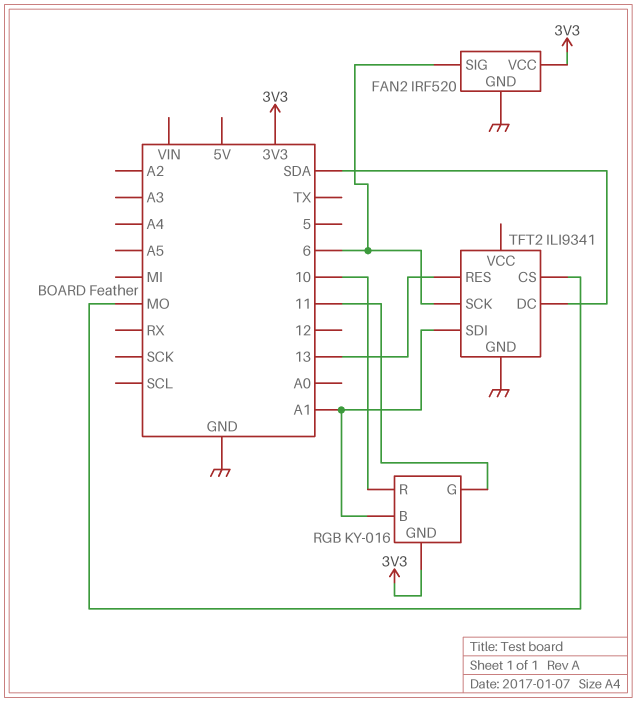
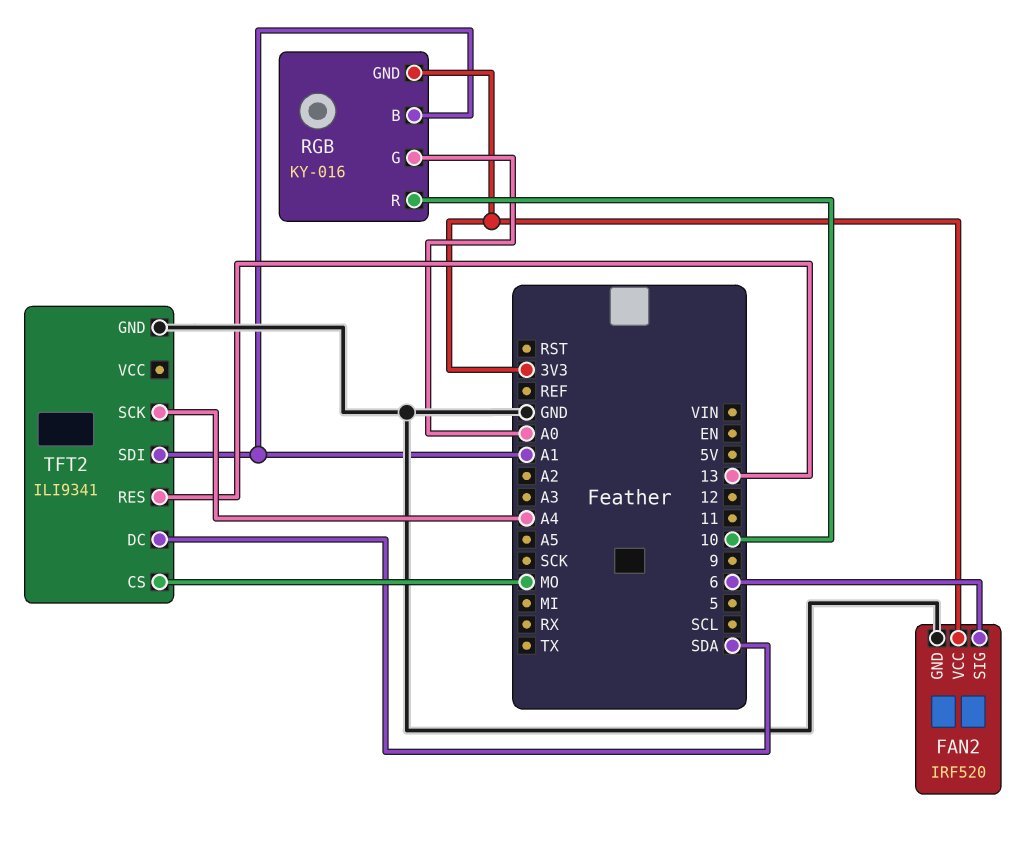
RGB pin G: 11 -> A0
TFT2 pin SCK: 6 -> A4

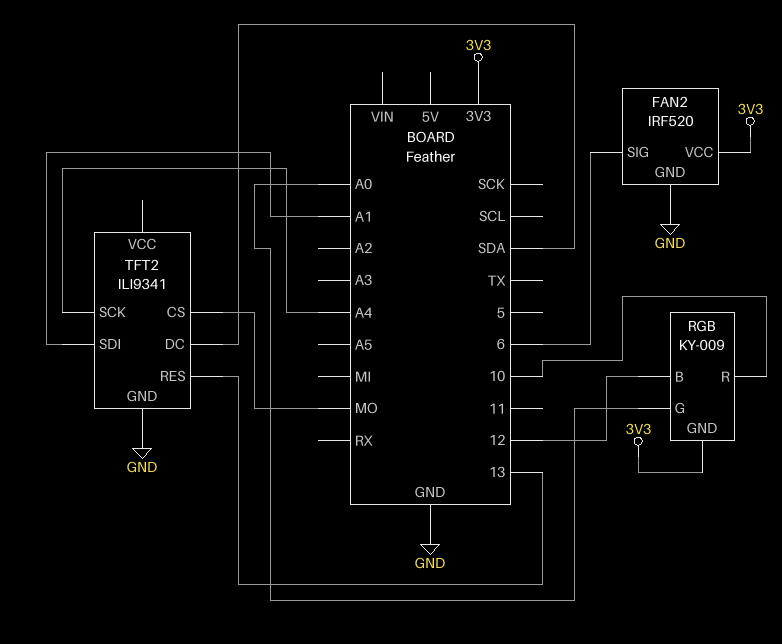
RGB: KY-016 -> KY-009
RGB pin B: A1 -> 12

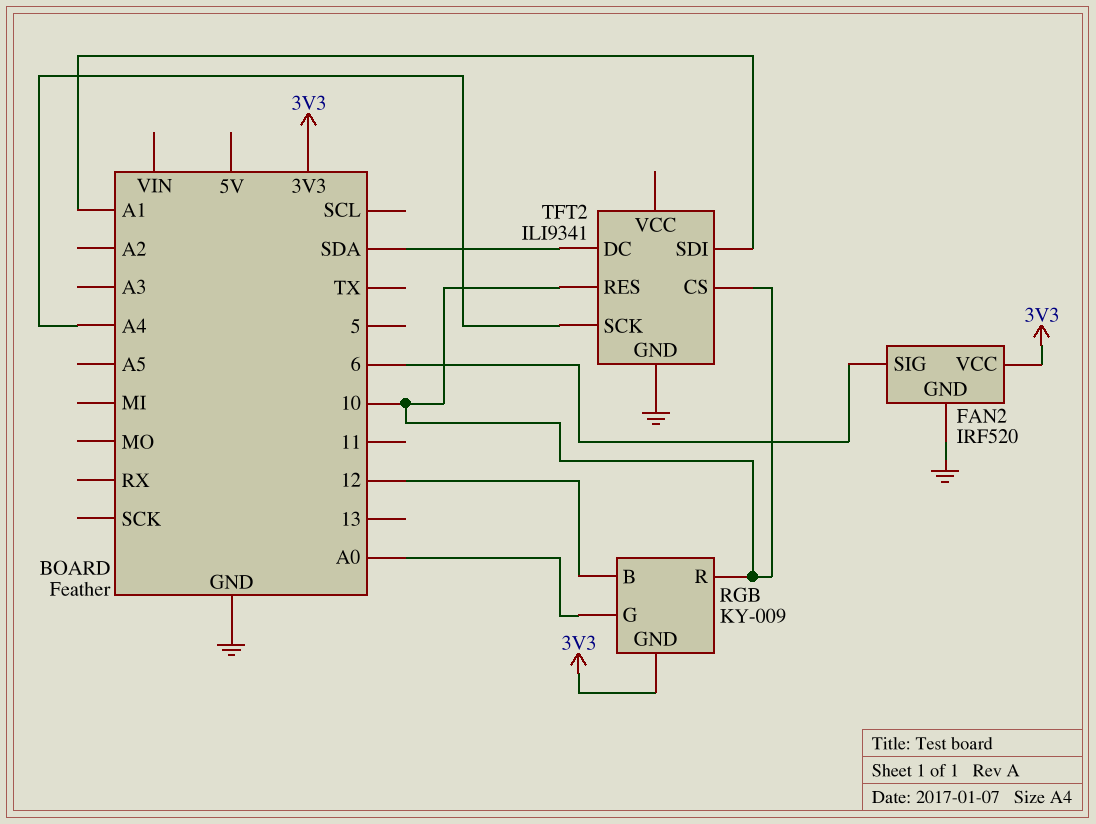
TFT2 pin CS: MO -> 10
TFT2 pin RES: 13 -> 10

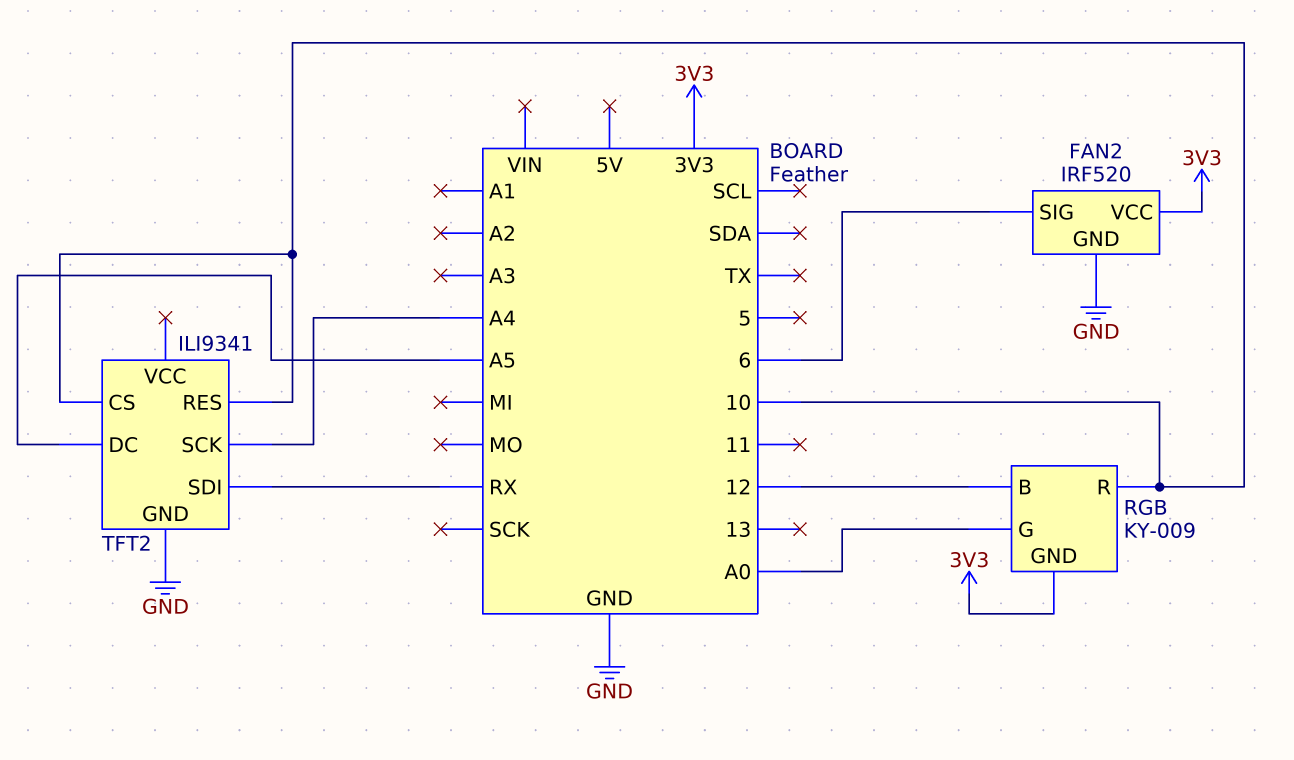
TFT2 pin DC: SDA -> A5
TFT2 pin SDI: A1 -> RX

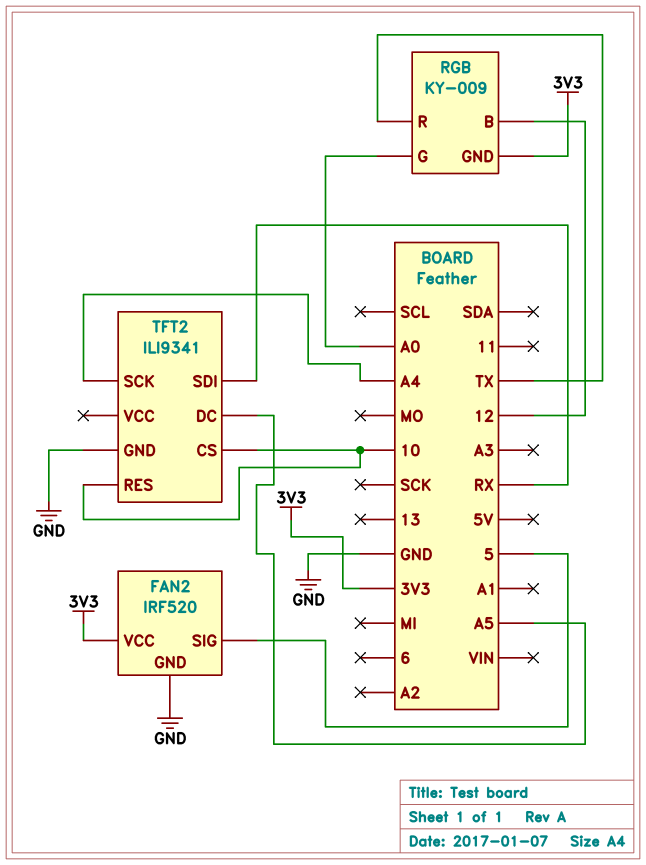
FAN2 pin SIG: 6 -> 5
RGB pin R: 10 -> TX

